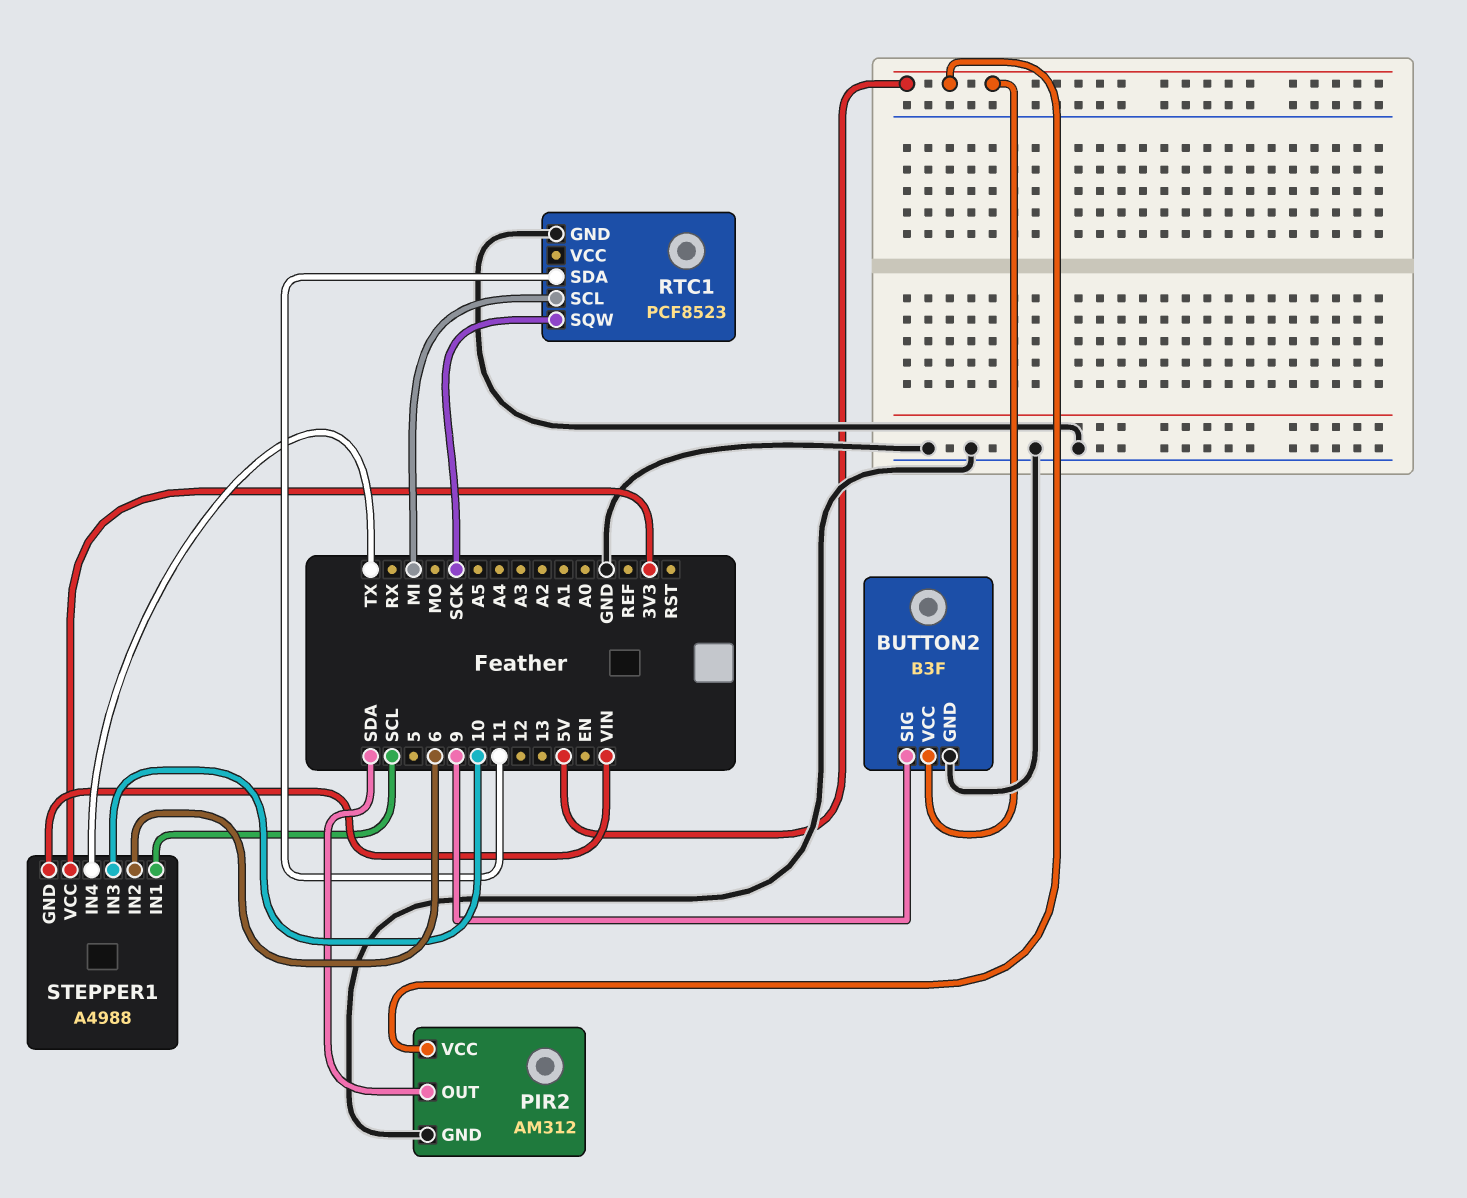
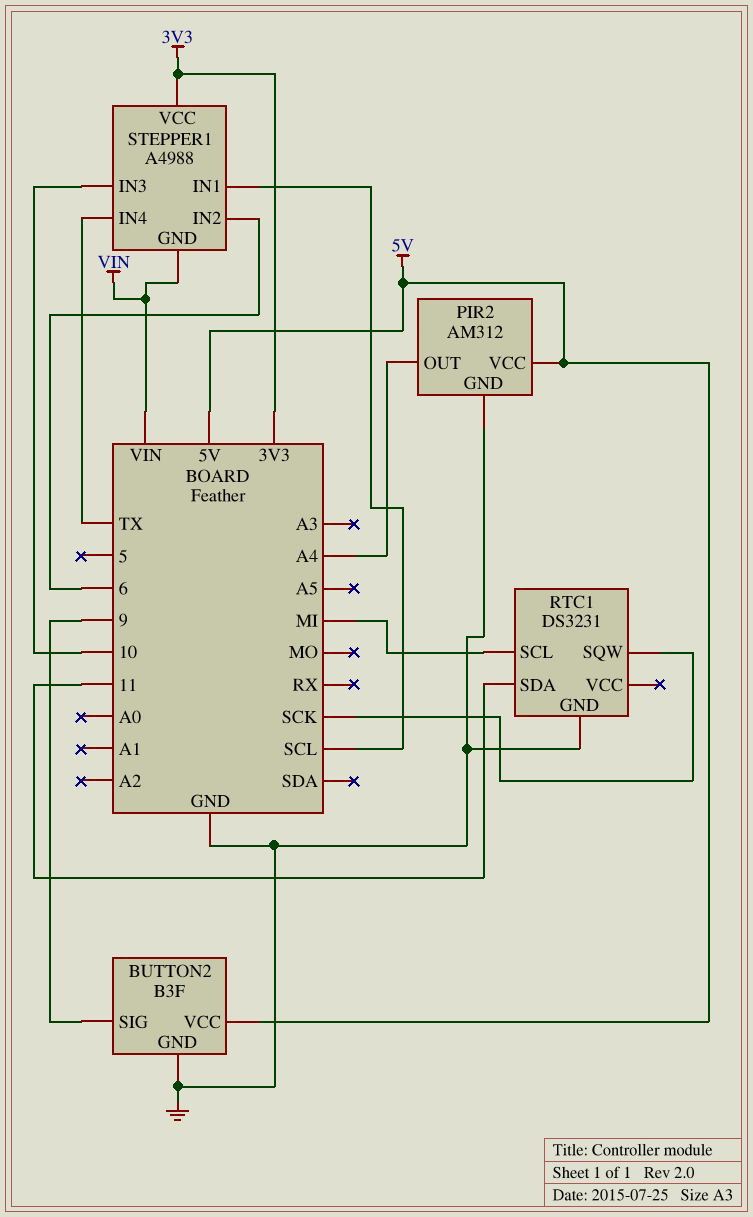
PIR2 pin OUT: SDA -> A4
RTC1: PCF8523 -> DS3231

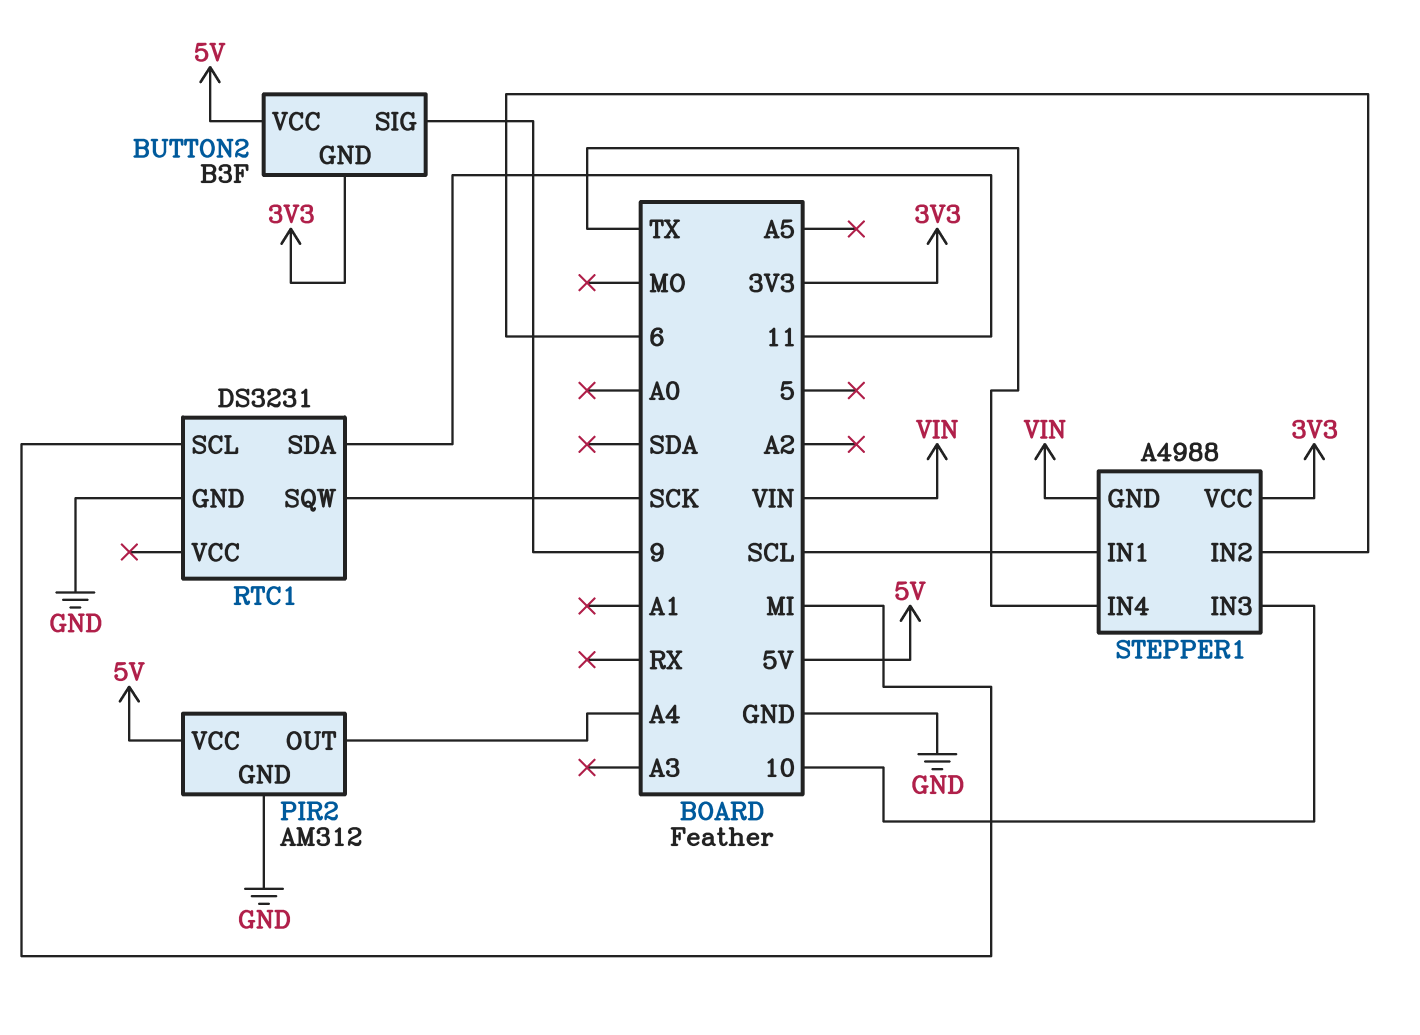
BUTTON2 pin GND: GND -> 3V3

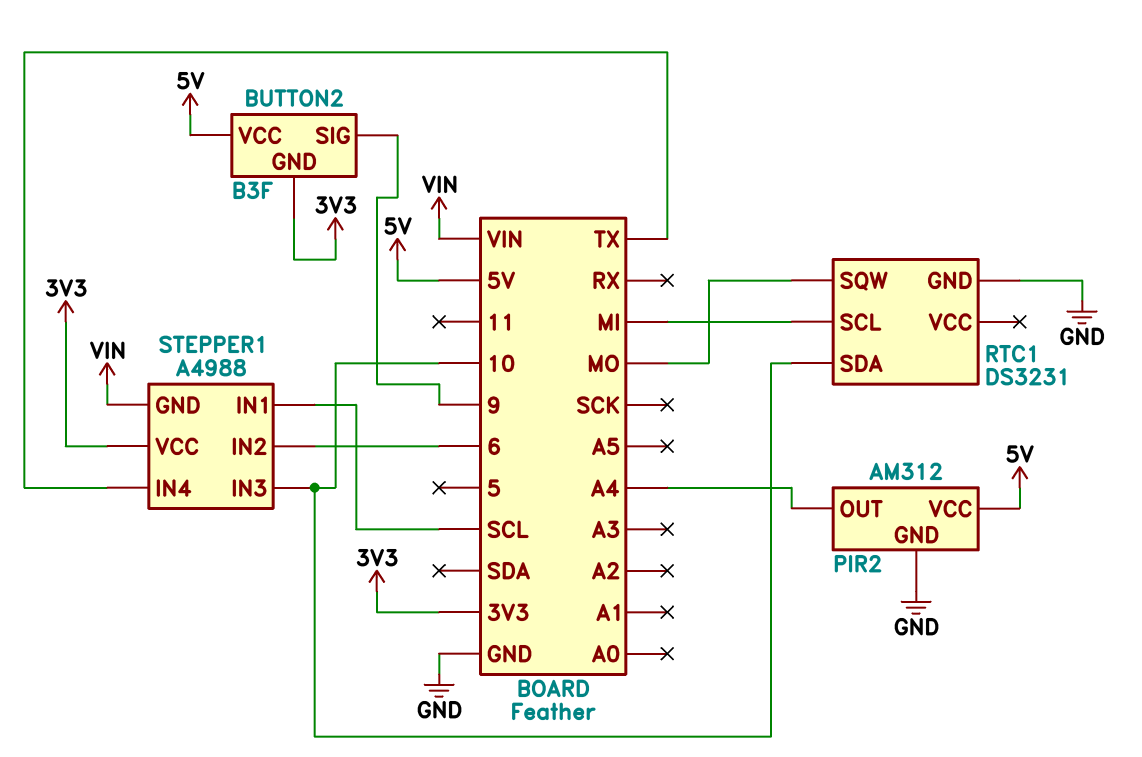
RTC1 pin SDA: 11 -> 10
RTC1 pin SQW: SCK -> MO

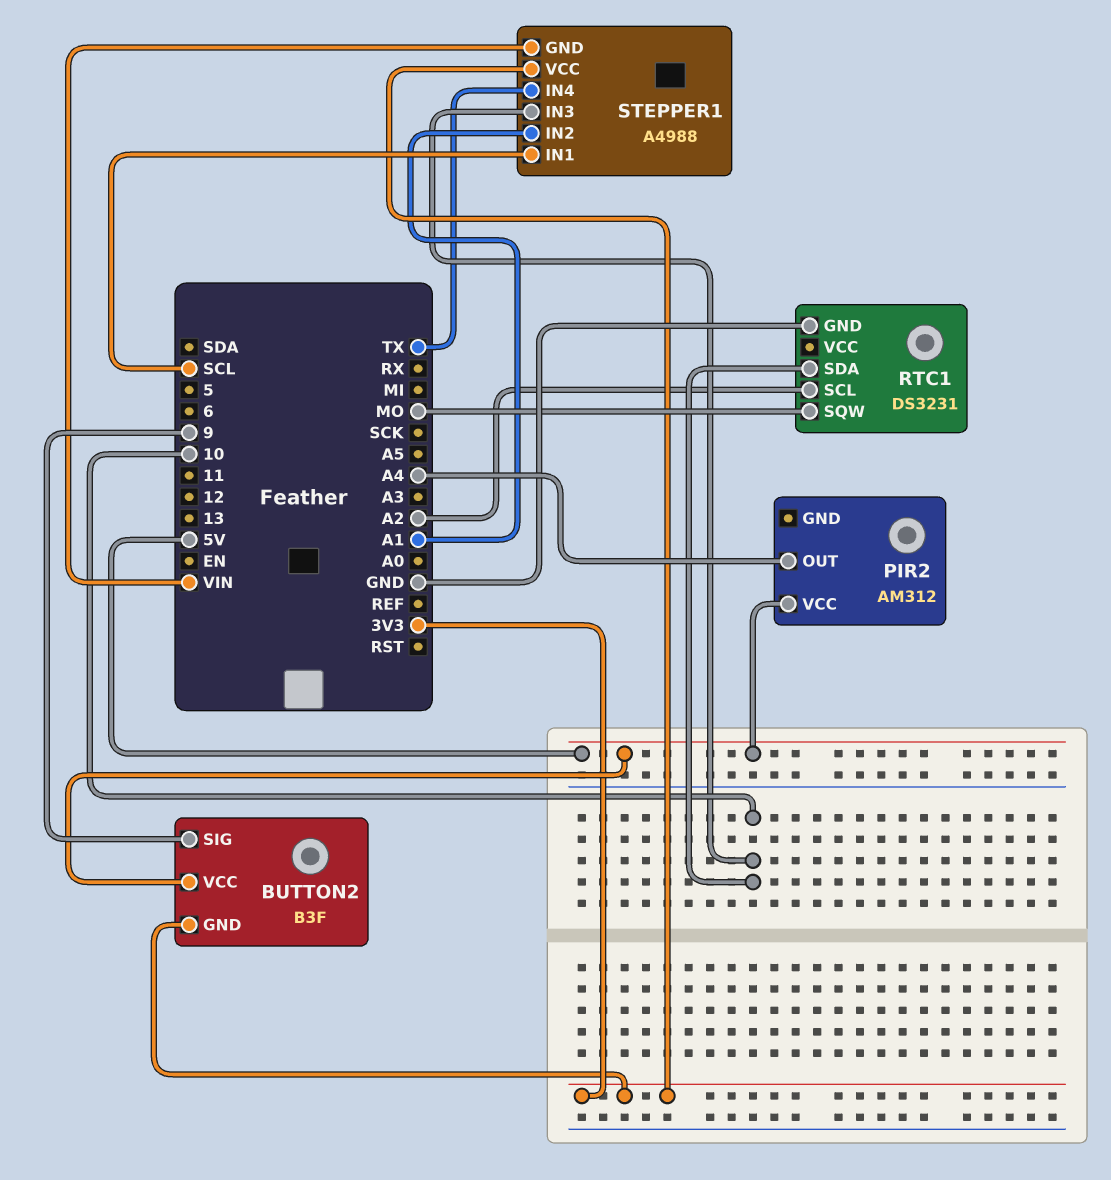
PIR2 pin GND: GND -> none
RTC1 pin SCL: MI -> A2
STEPPER1 pin IN2: 6 -> A1

